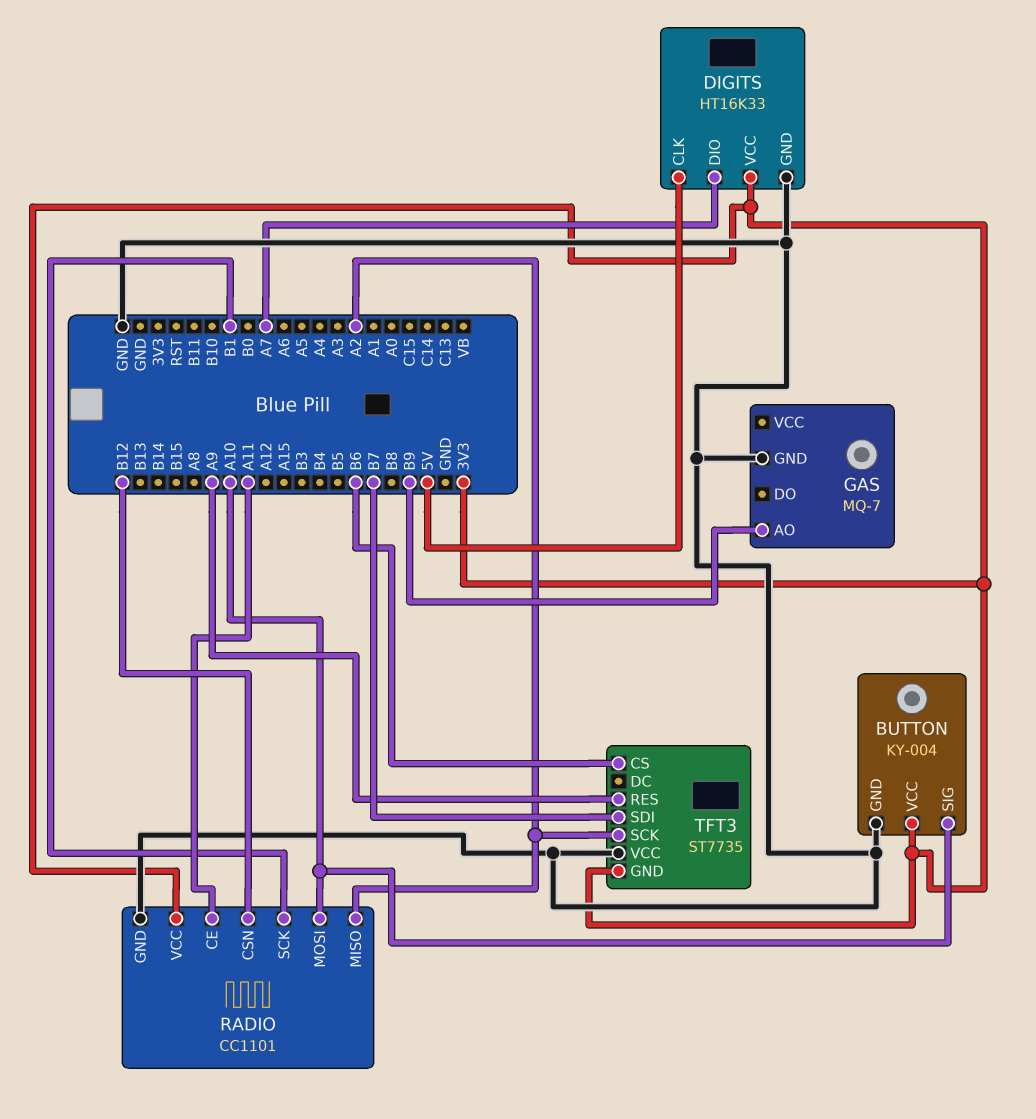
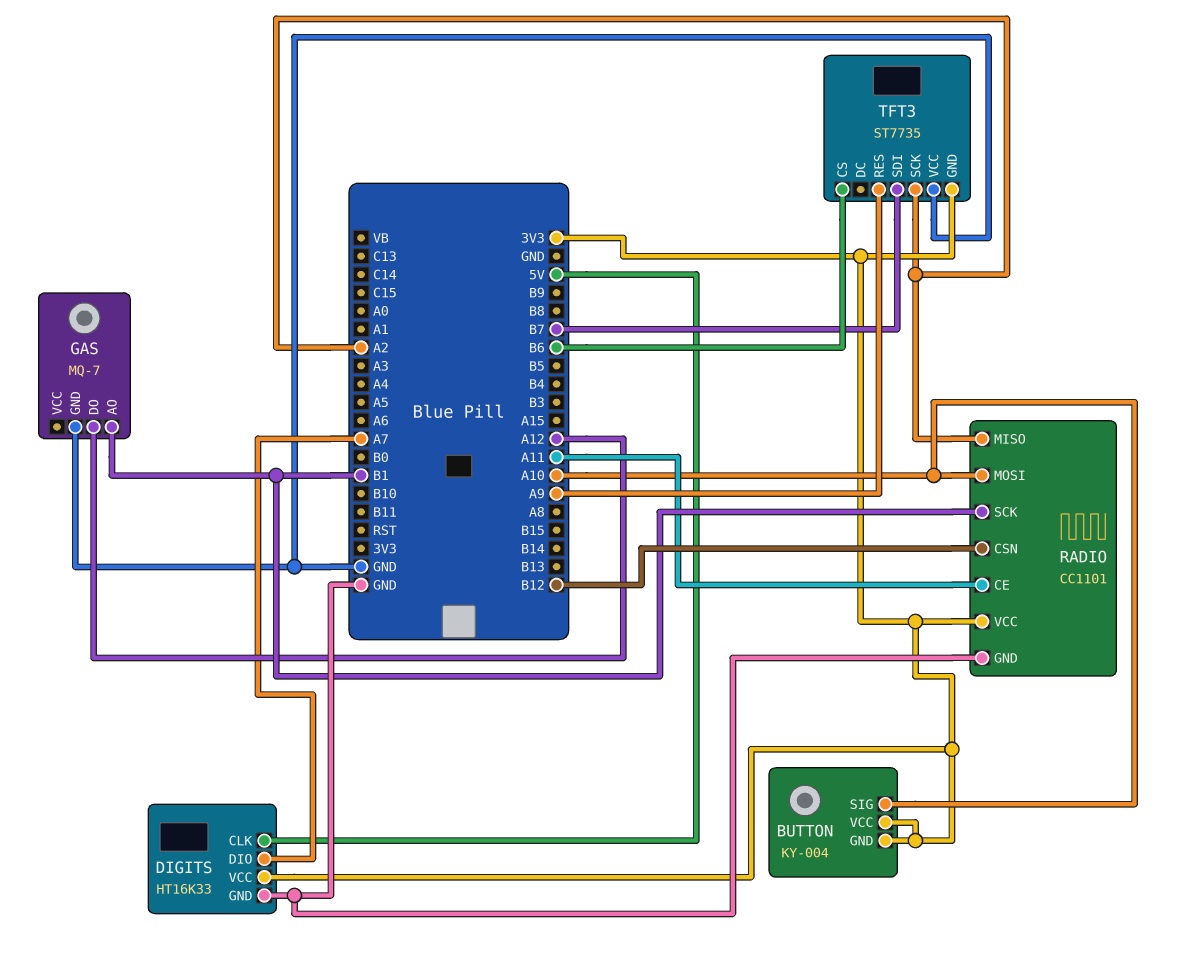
BUTTON pin GND: GND -> 3V3
GAS pin AO: B9 -> B1
GAS pin DO: none -> A12

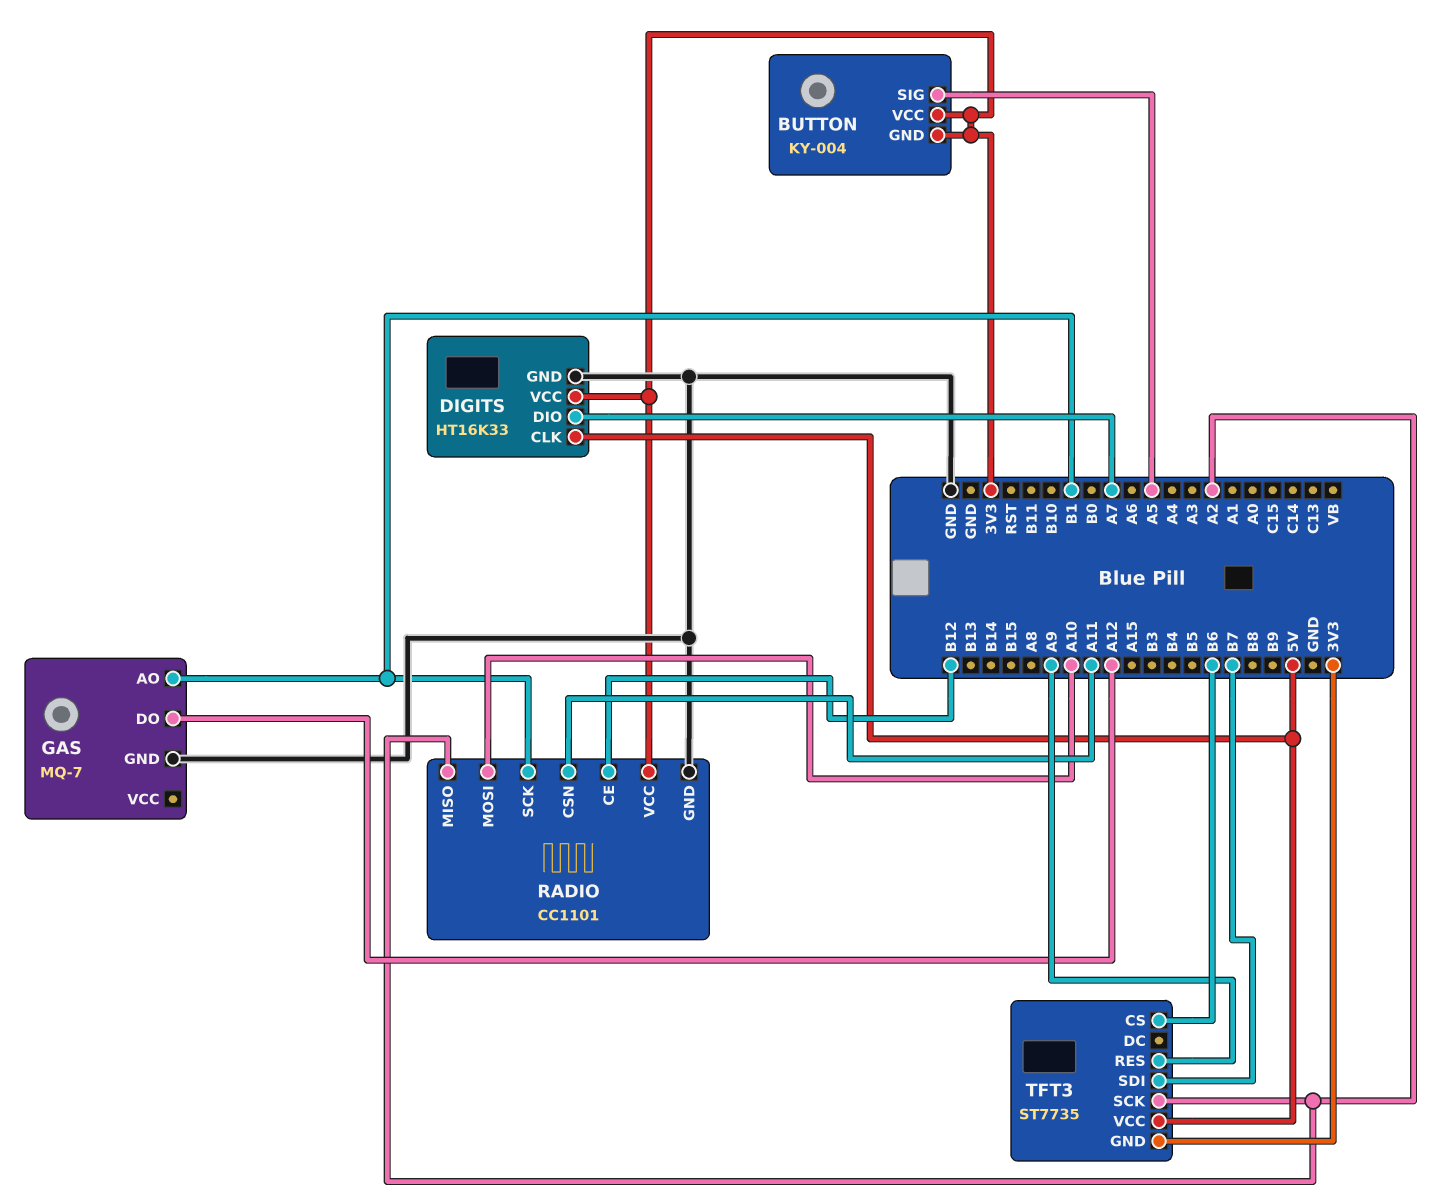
BUTTON pin SIG: A10 -> A5
RADIO pin CE: A11 -> B12
RADIO pin CSN: B12 -> A11
TFT3 pin VCC: GND -> 5V

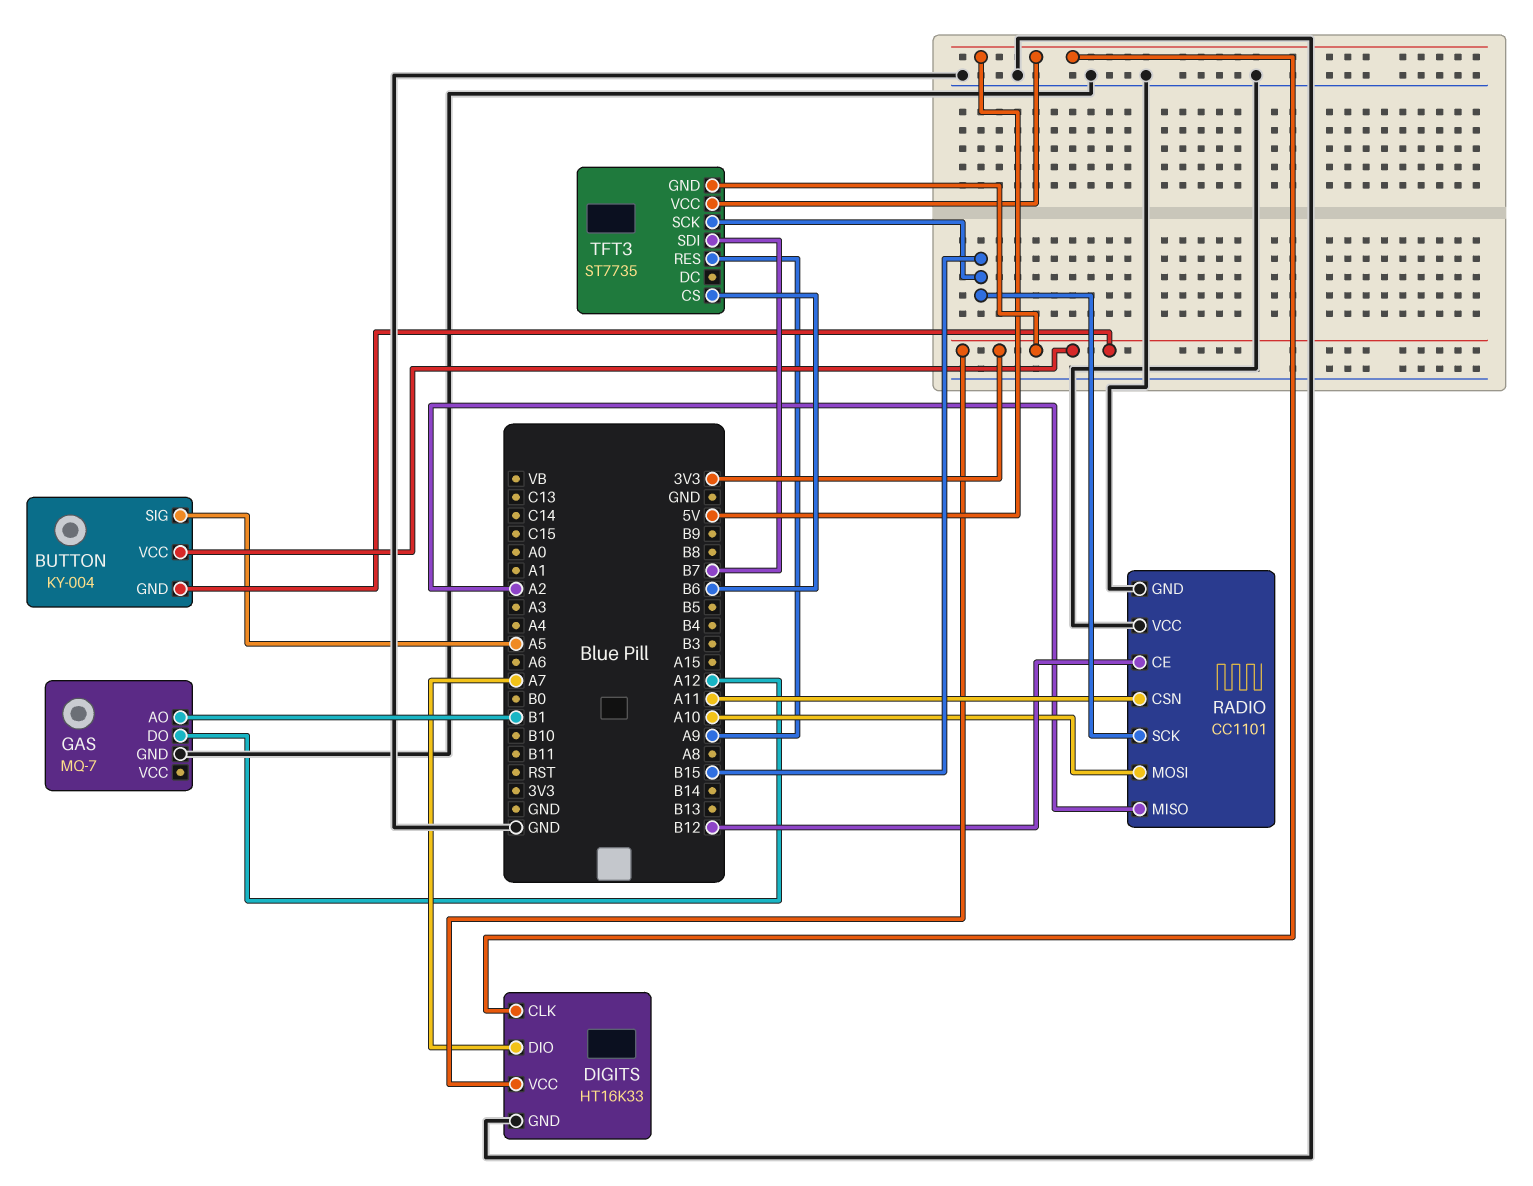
RADIO pin SCK: B1 -> B15
RADIO pin VCC: 3V3 -> GND
TFT3 pin SCK: A2 -> B15

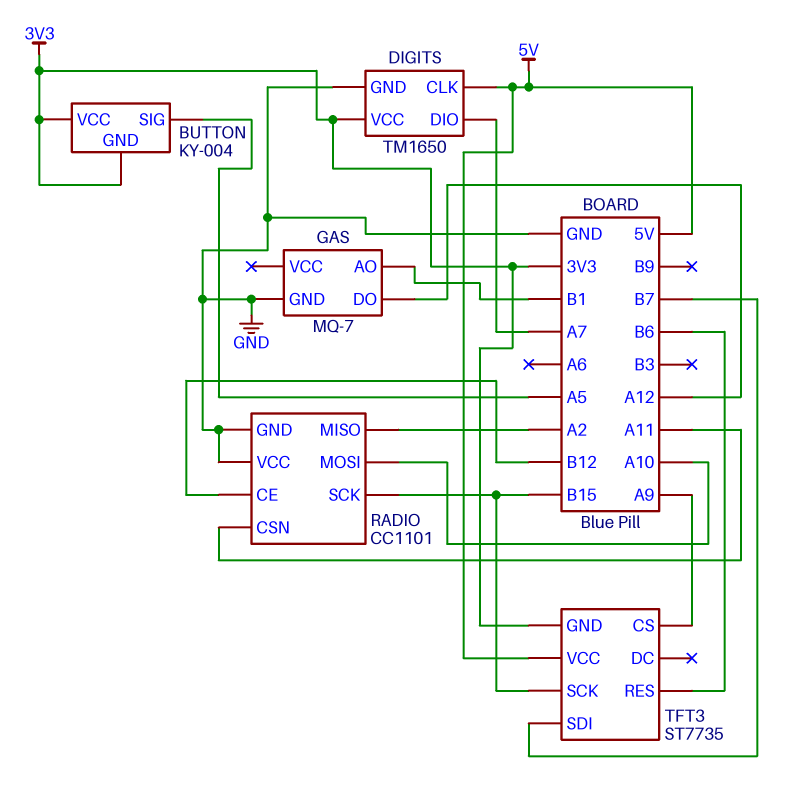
DIGITS: HT16K33 -> TM1650
TFT3 pin CS: B6 -> A9
TFT3 pin RES: A9 -> B6

